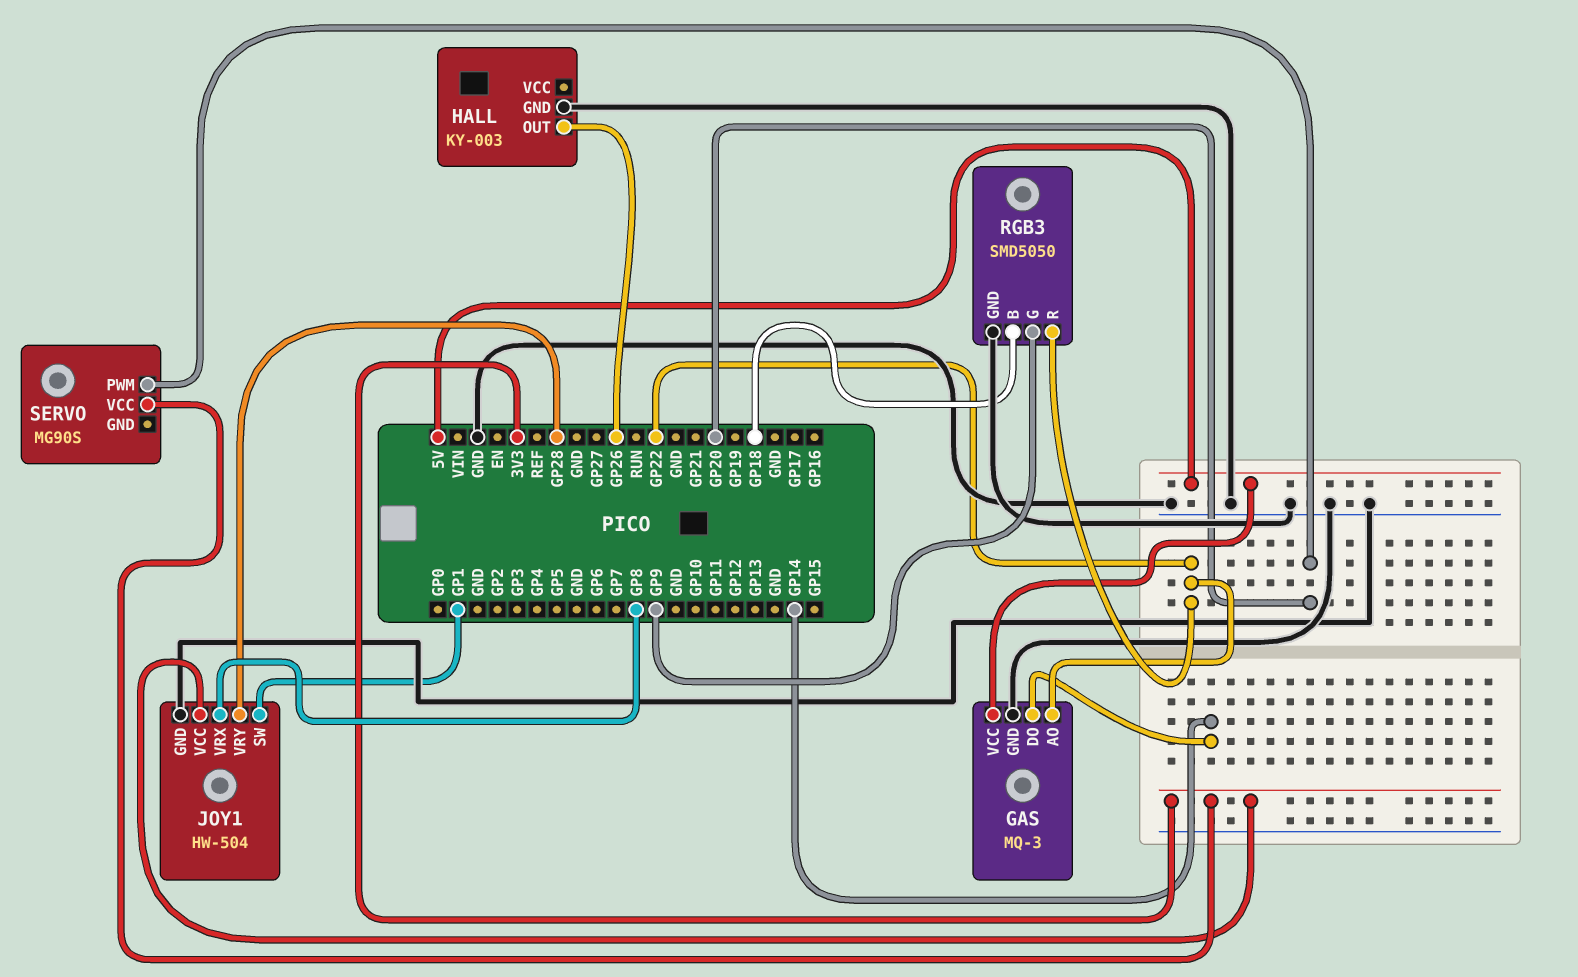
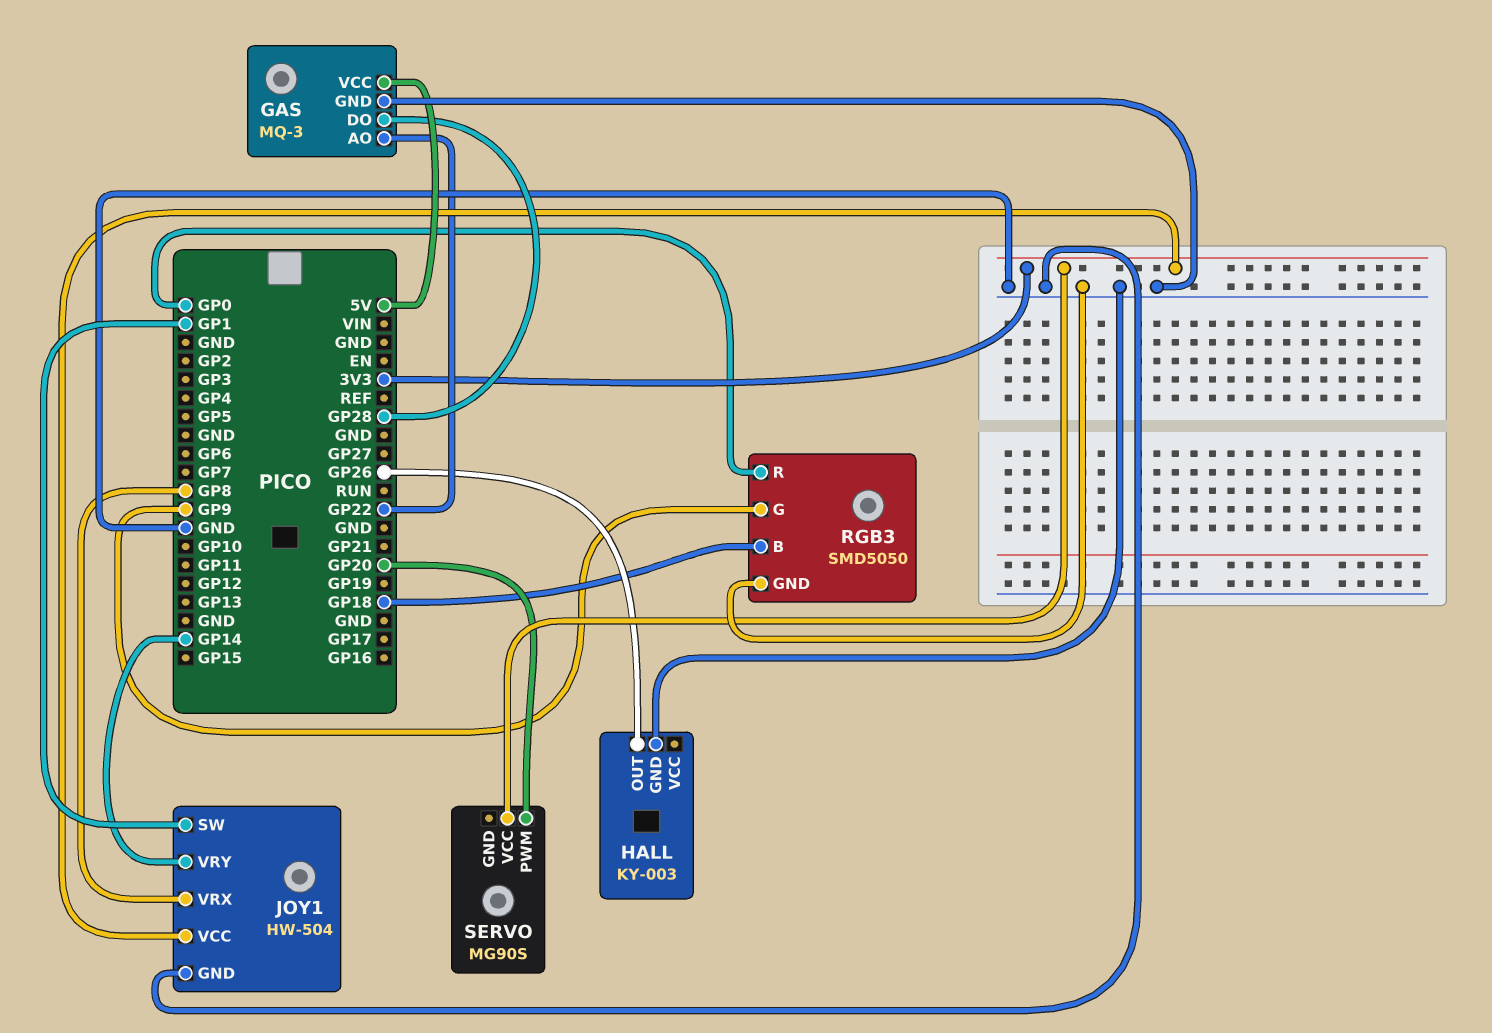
GAS pin DO: GP14 -> GP28
JOY1 pin VRY: GP28 -> GP14
RGB3 pin R: GP22 -> GP0

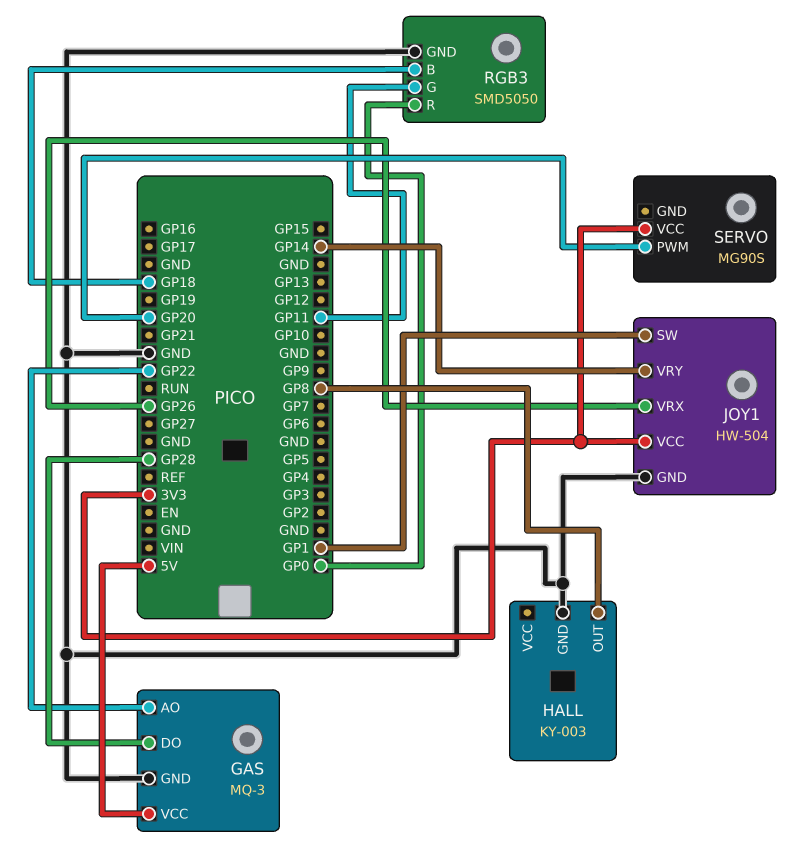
HALL pin OUT: GP26 -> GP8
JOY1 pin VRX: GP8 -> GP26
RGB3 pin G: GP9 -> GP11

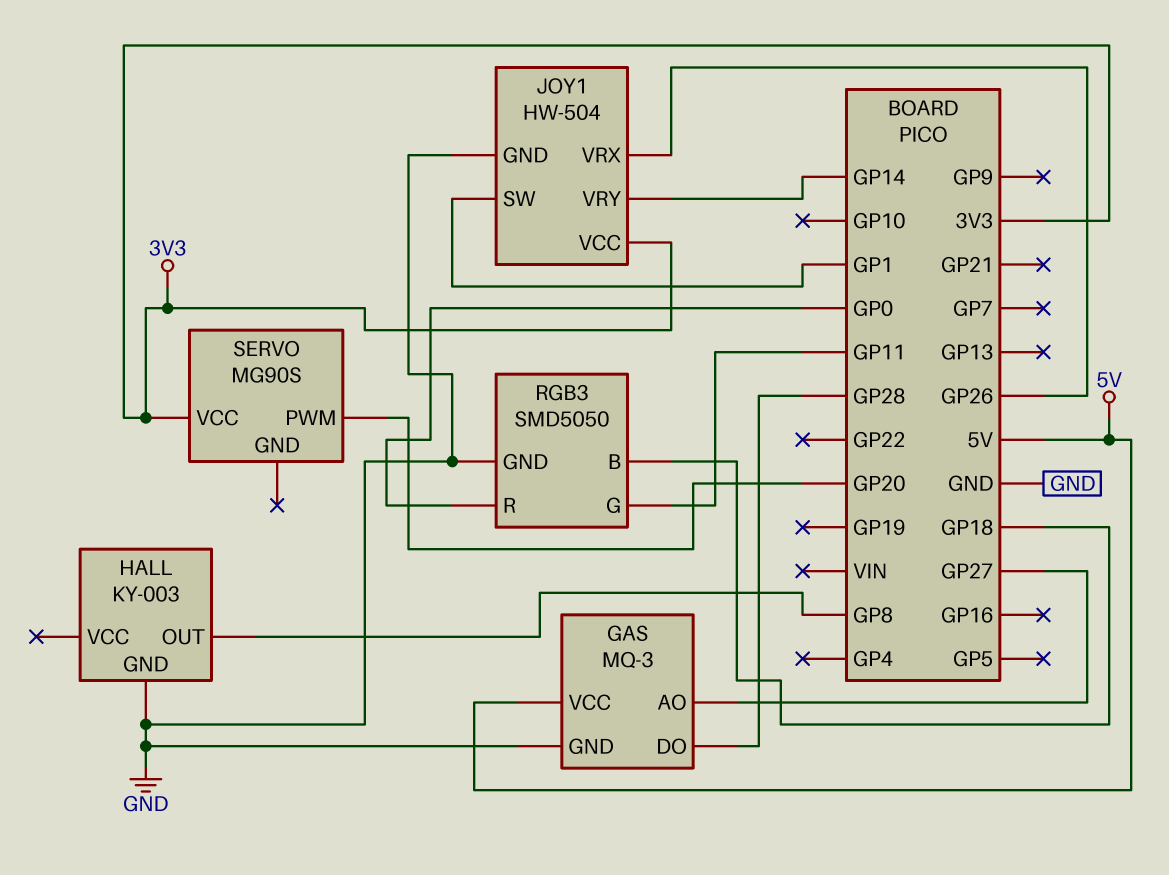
GAS pin AO: GP22 -> GP27

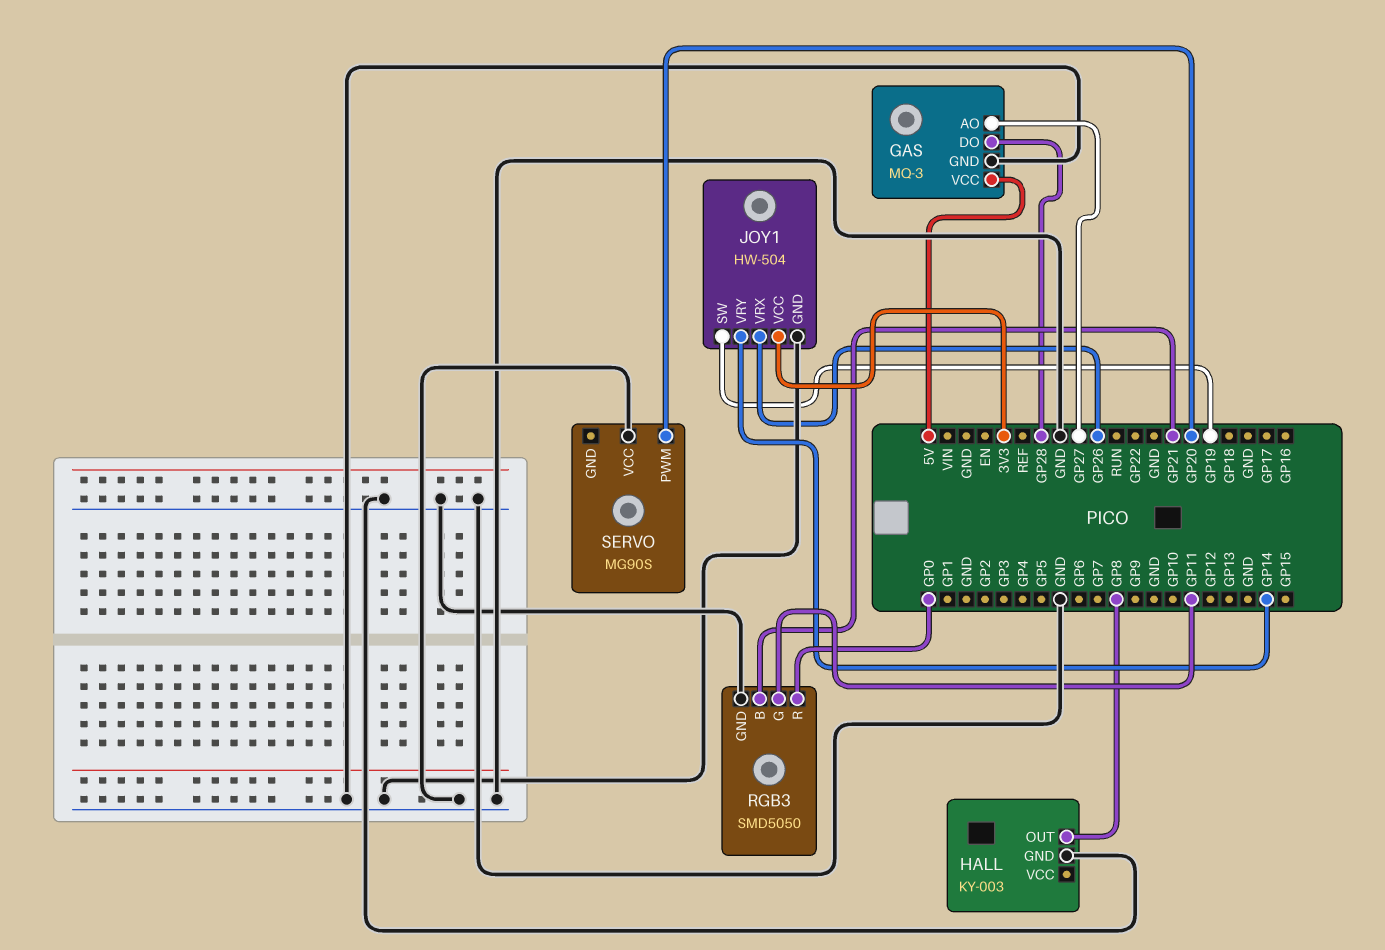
JOY1 pin SW: GP1 -> GP19
RGB3 pin B: GP18 -> GP21
SERVO pin VCC: 3V3 -> GND

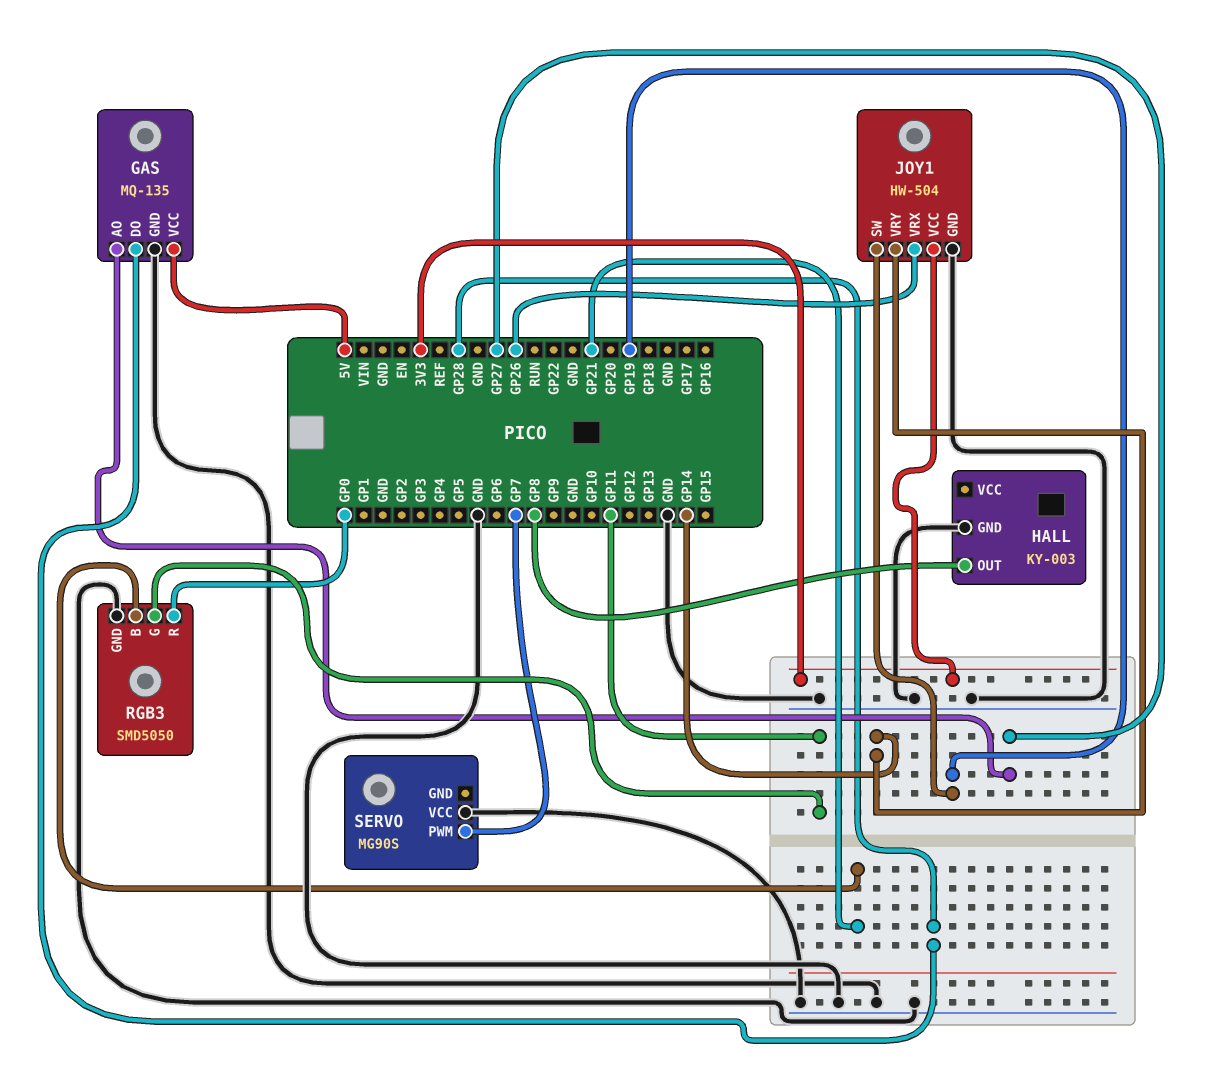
GAS: MQ-3 -> MQ-135
SERVO pin PWM: GP20 -> GP7

